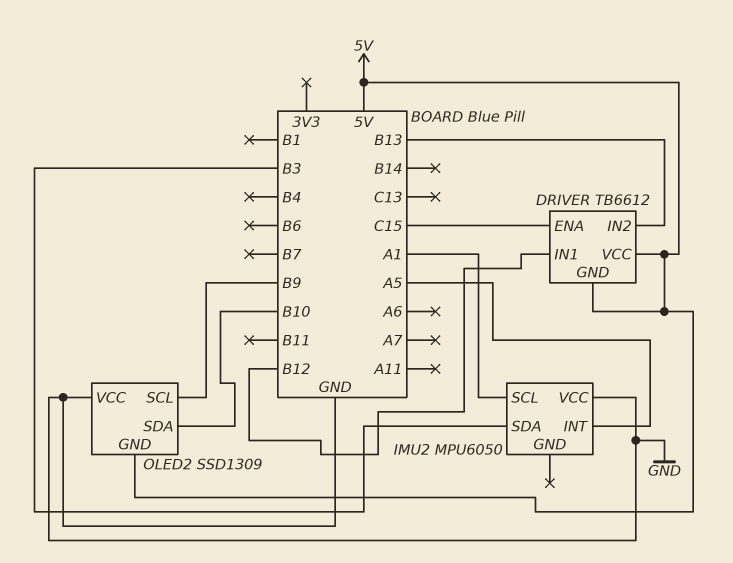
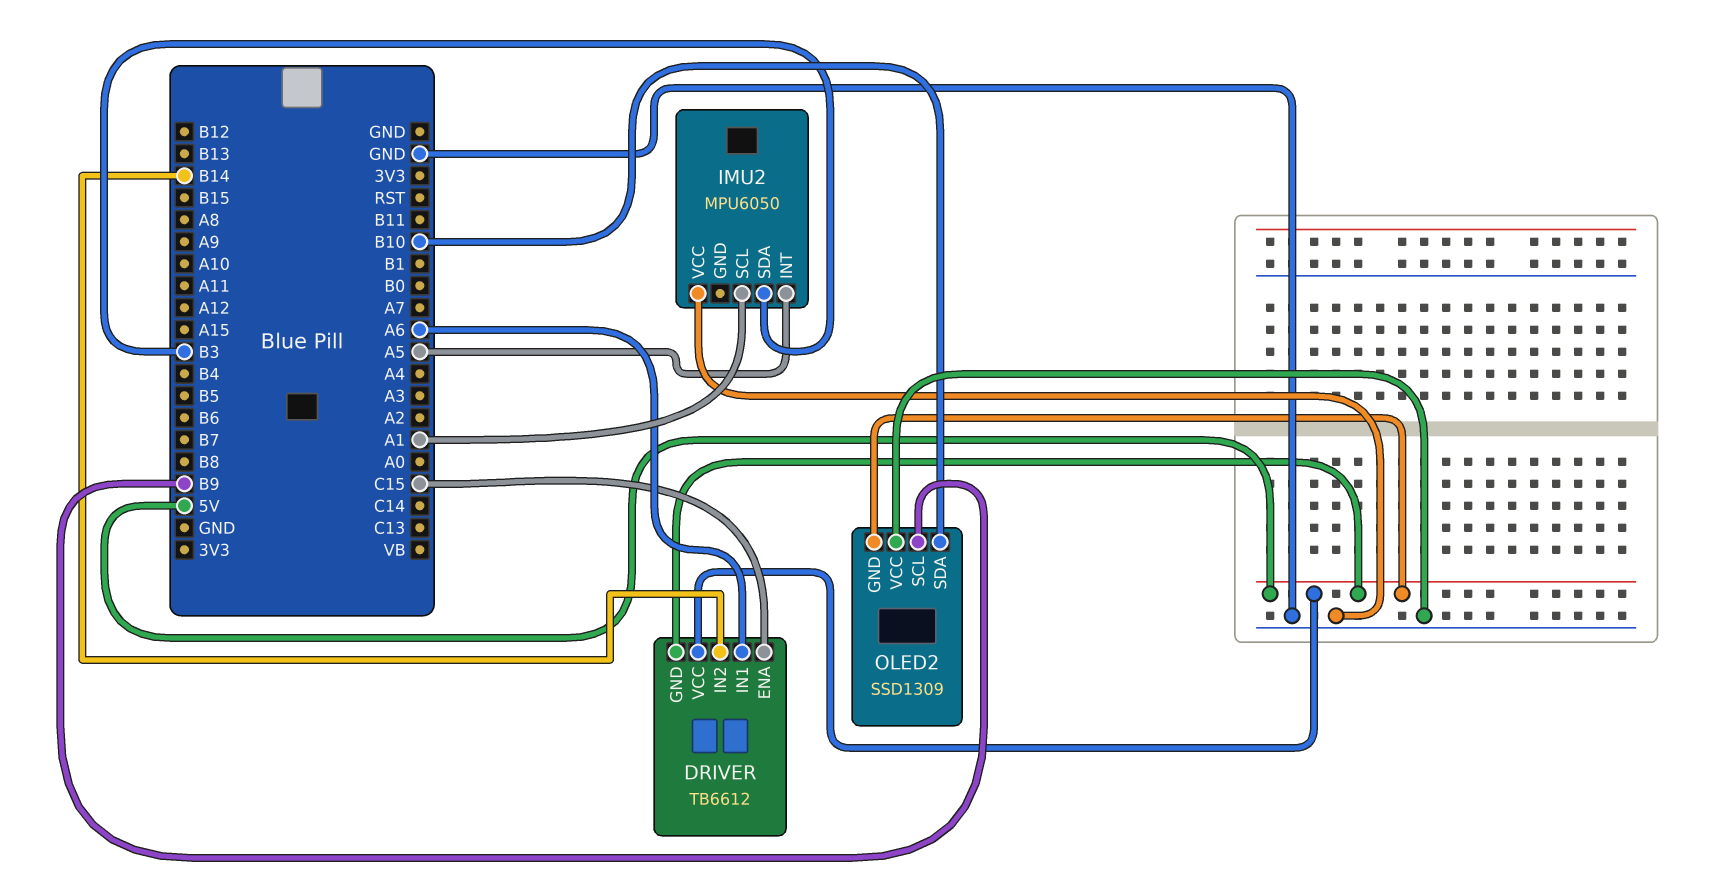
DRIVER pin IN1: B12 -> A6
DRIVER pin IN2: B13 -> B14

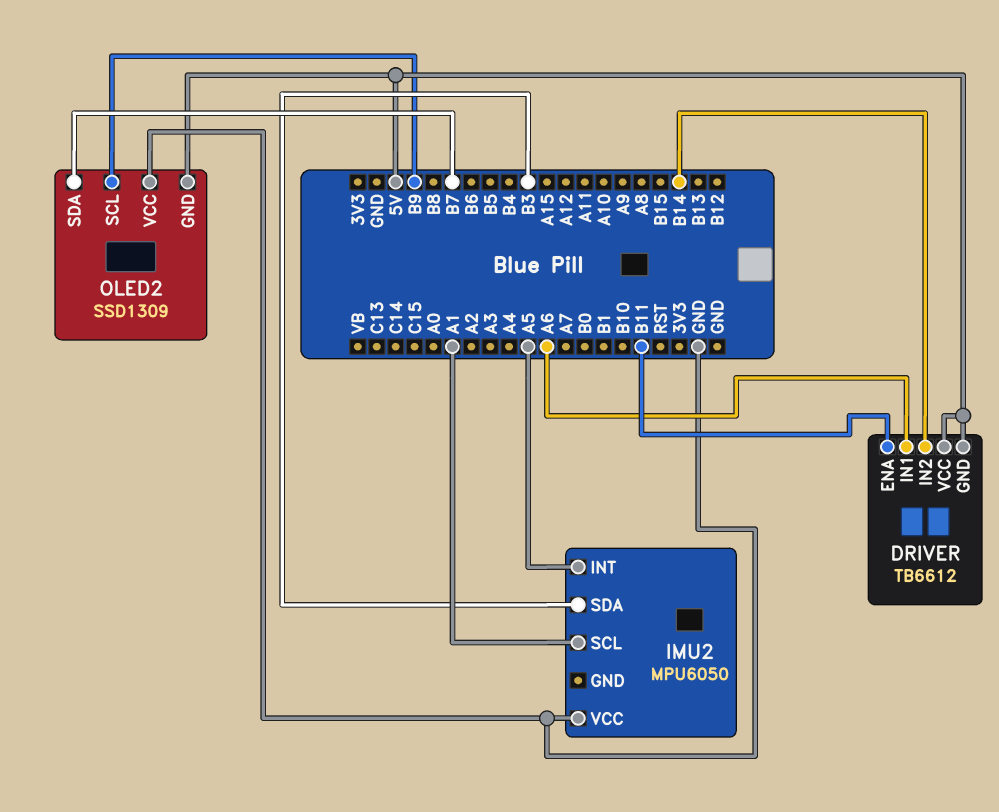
DRIVER pin ENA: C15 -> B11
OLED2 pin SDA: B10 -> B7

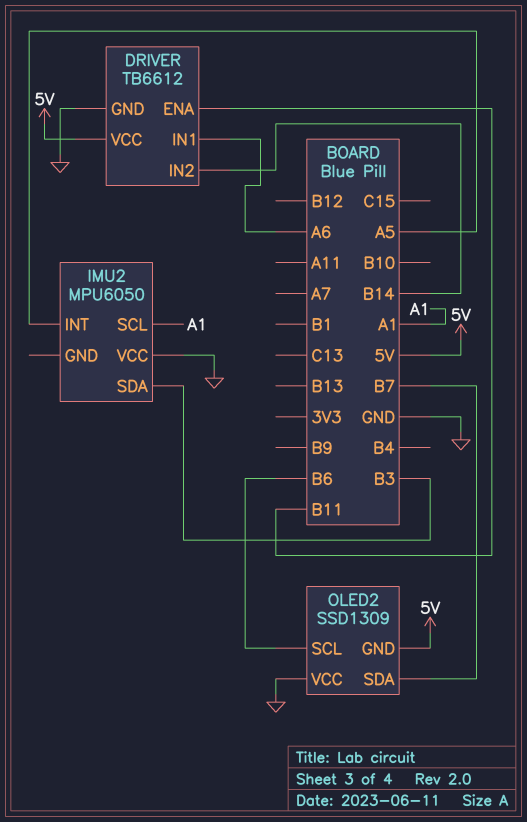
DRIVER pin GND: 5V -> GND
OLED2 pin SCL: B9 -> B6

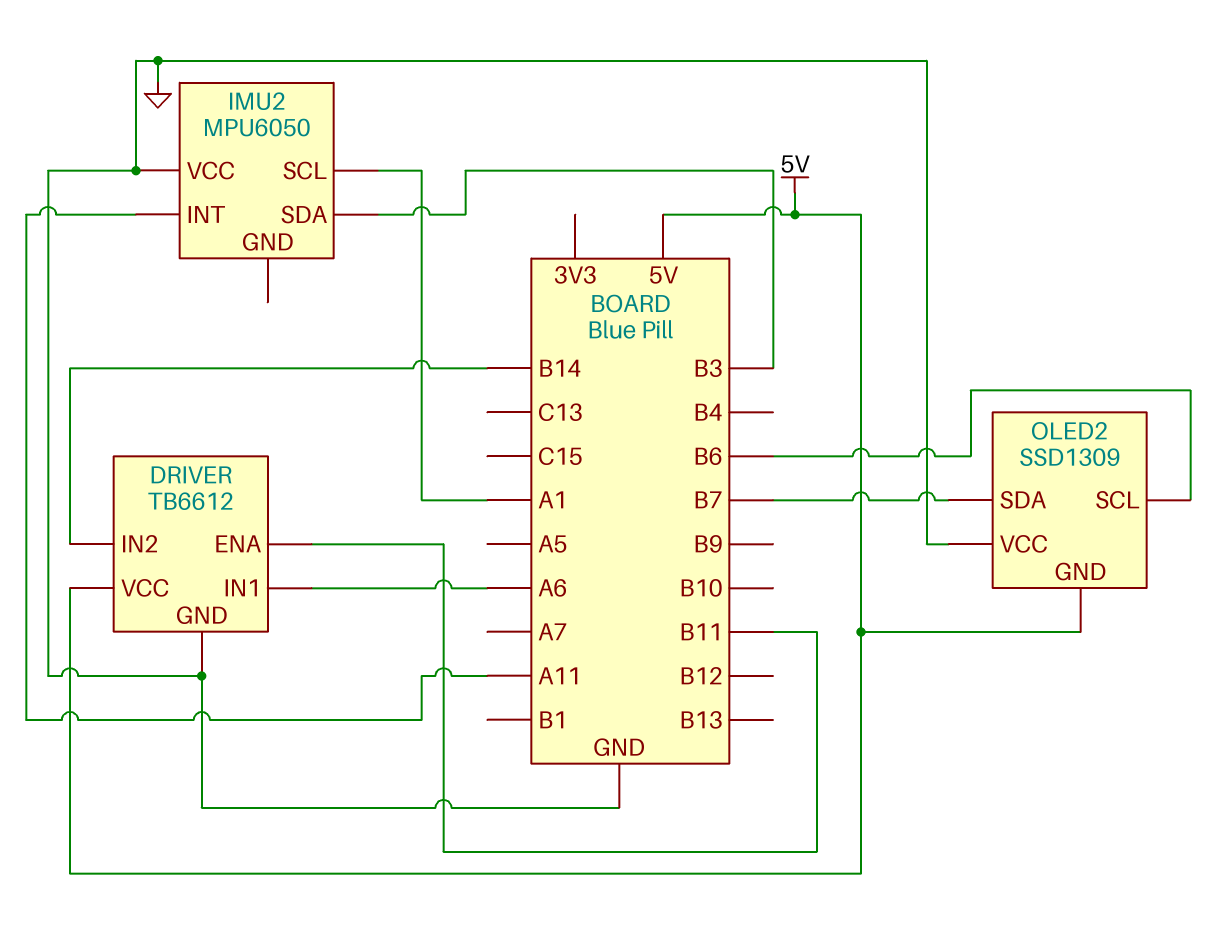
IMU2 pin INT: A5 -> A11

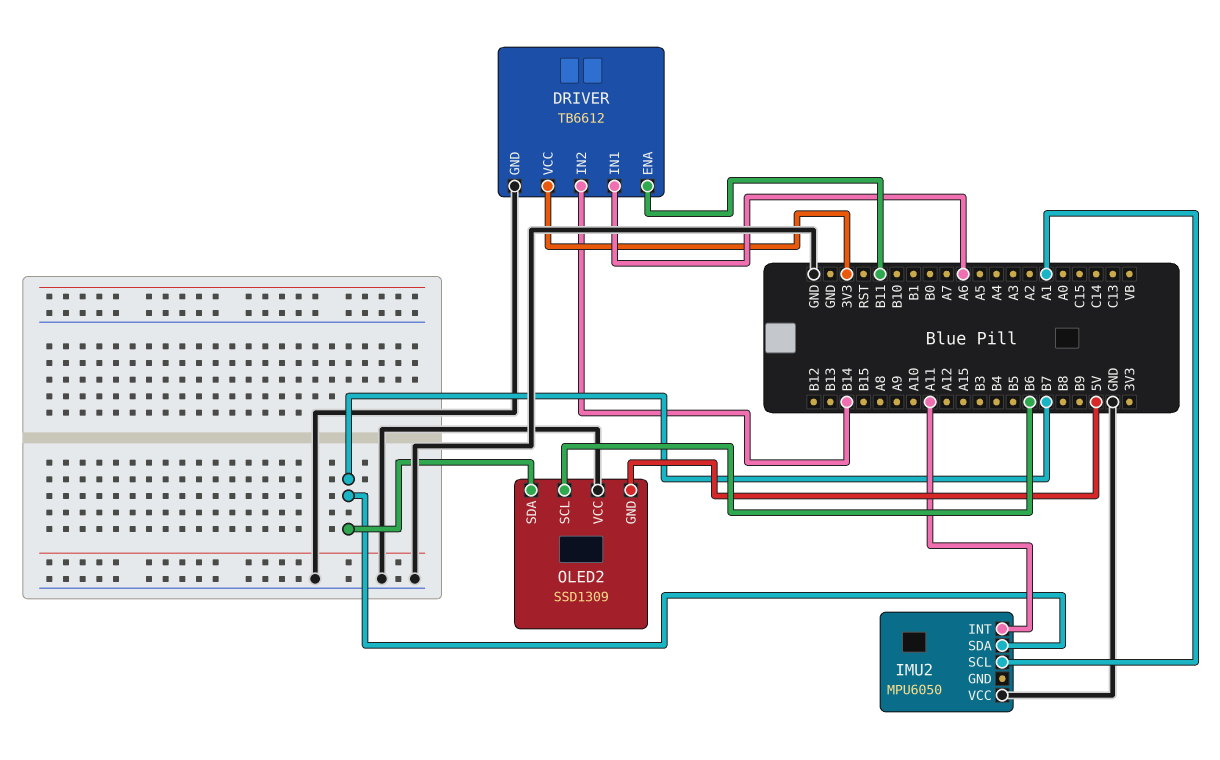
DRIVER pin VCC: 5V -> 3V3
IMU2 pin SDA: B3 -> B7

